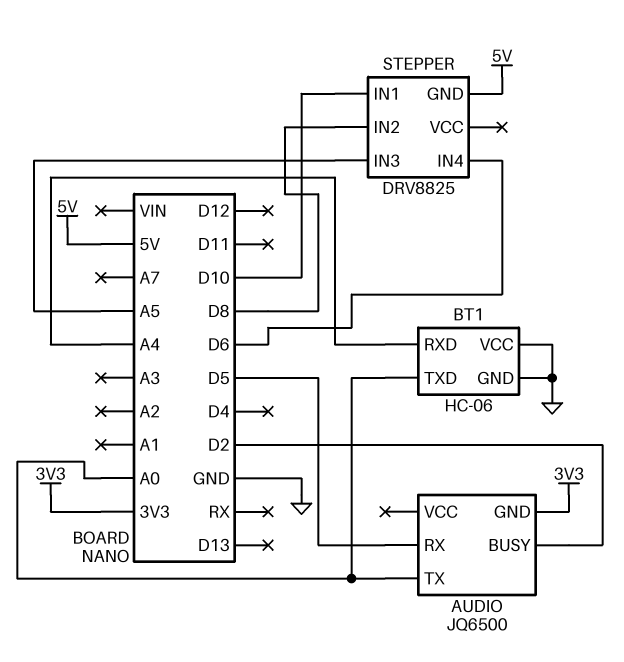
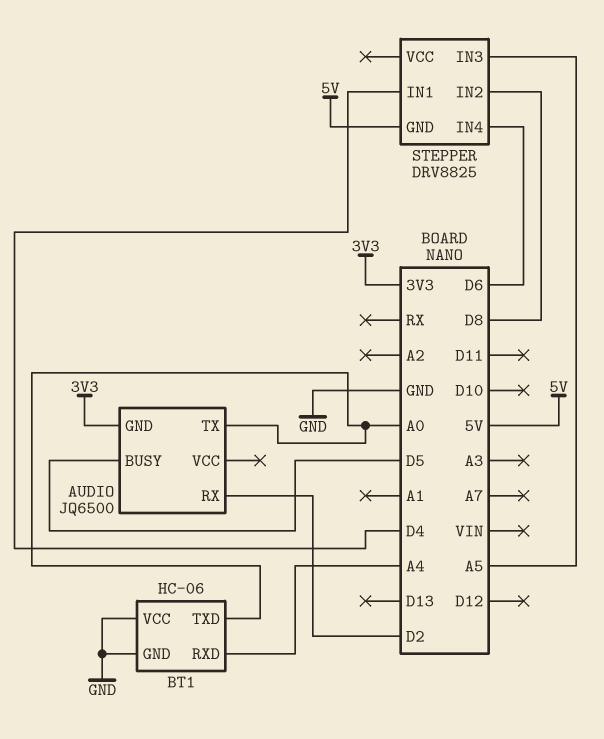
AUDIO pin BUSY: D2 -> D5
AUDIO pin RX: D5 -> D2
STEPPER pin IN1: D10 -> D4

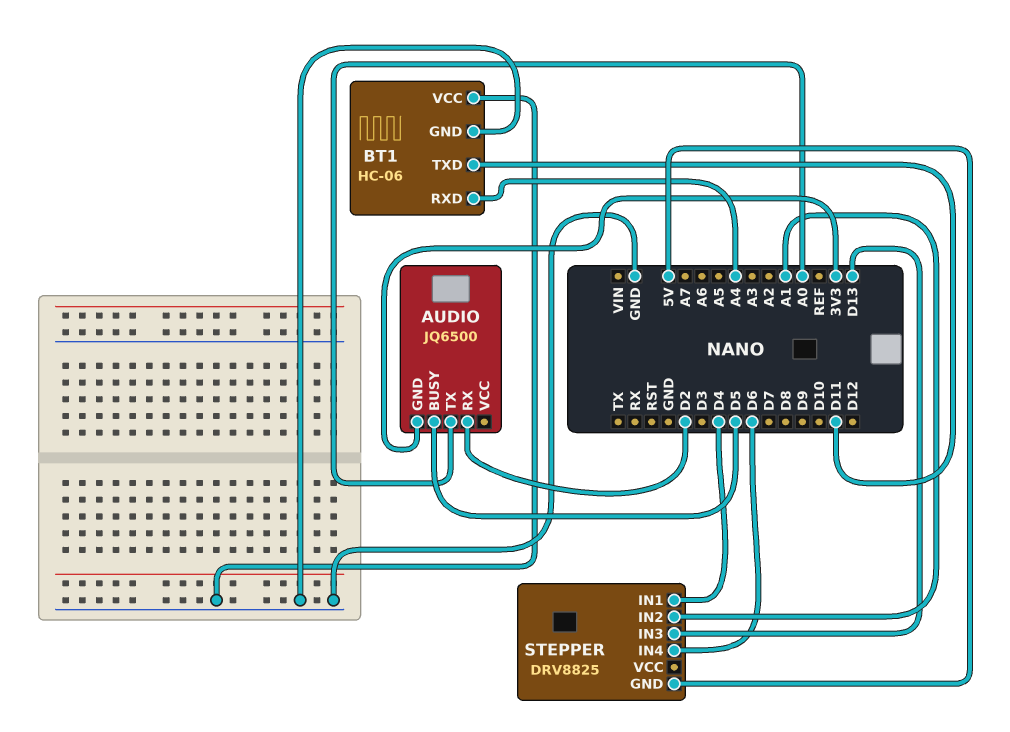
BT1 pin TXD: A0 -> D11
STEPPER pin IN2: D8 -> A1
STEPPER pin IN3: A5 -> D13

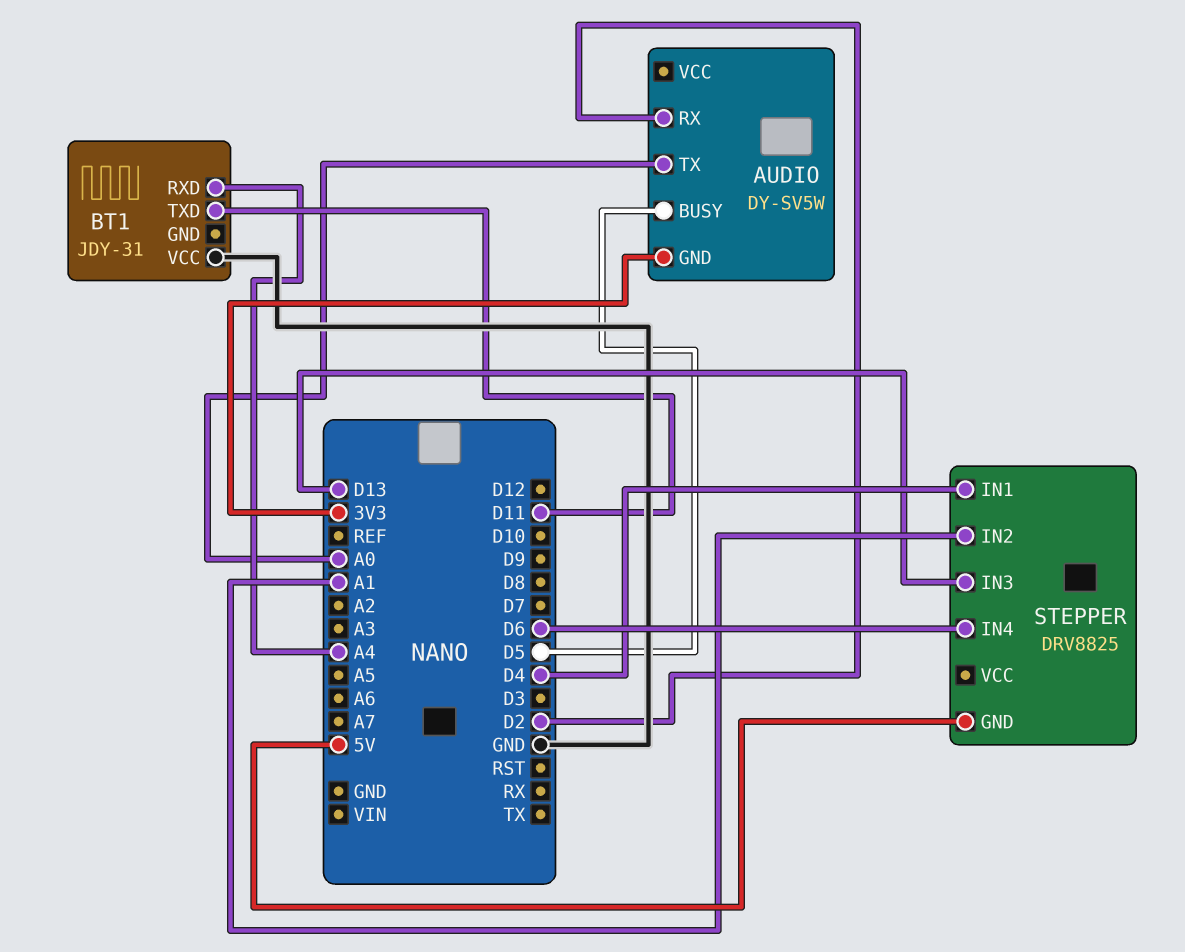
AUDIO: JQ6500 -> DY-SV5W
BT1: HC-06 -> JDY-31
BT1 pin GND: GND -> none

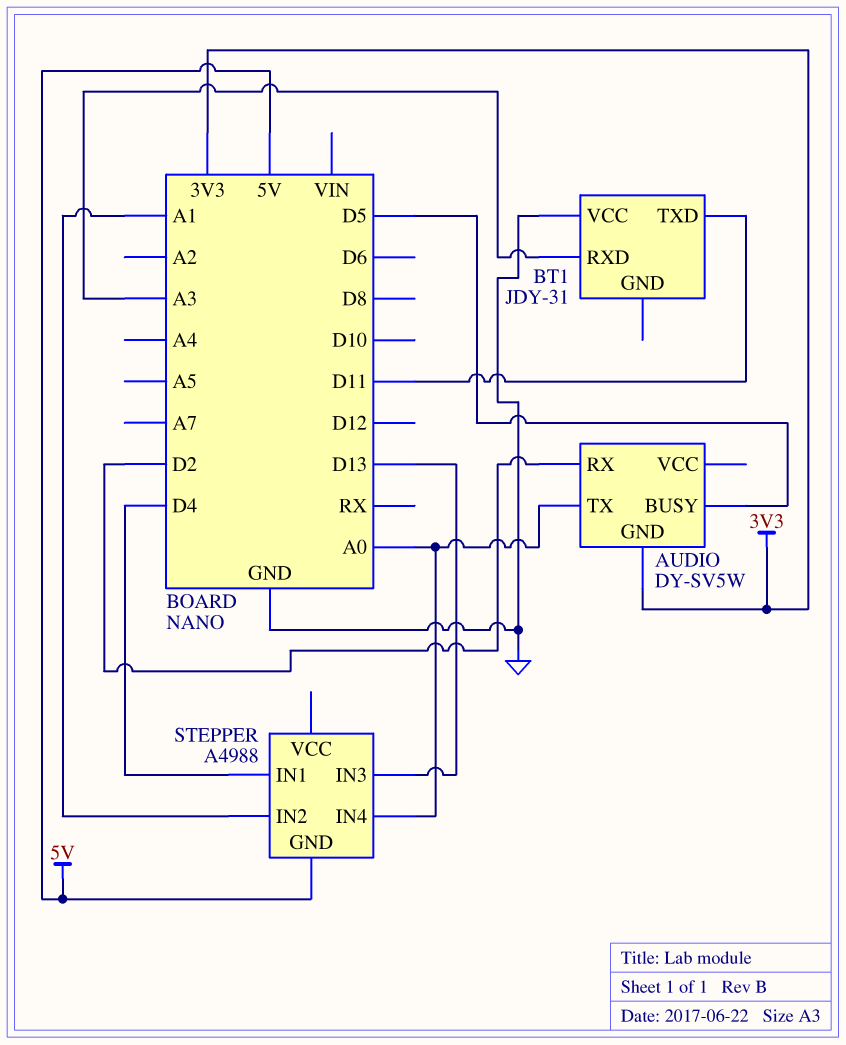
BT1 pin RXD: A4 -> A3
STEPPER: DRV8825 -> A4988
STEPPER pin IN4: D6 -> A0

